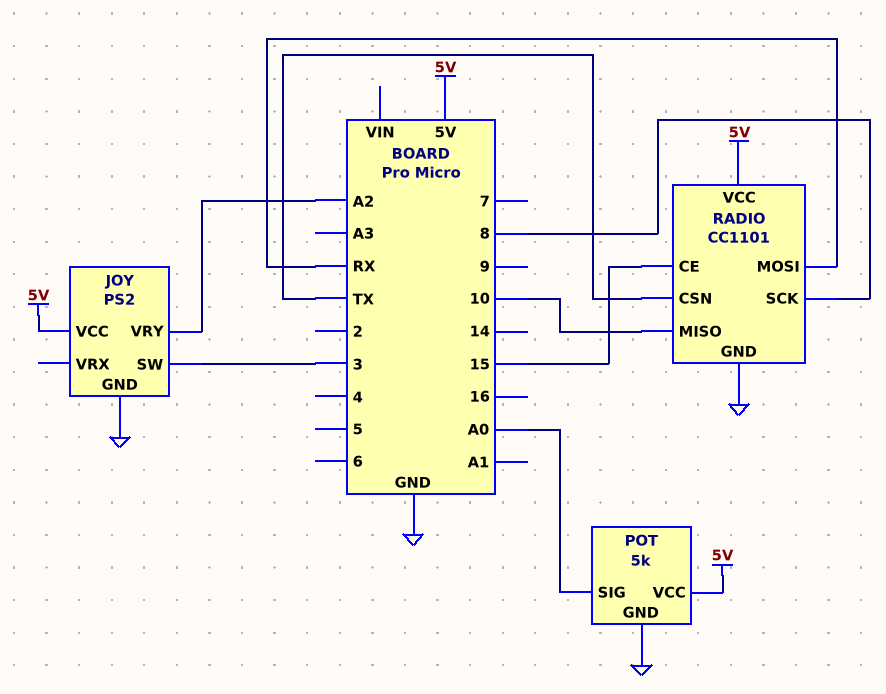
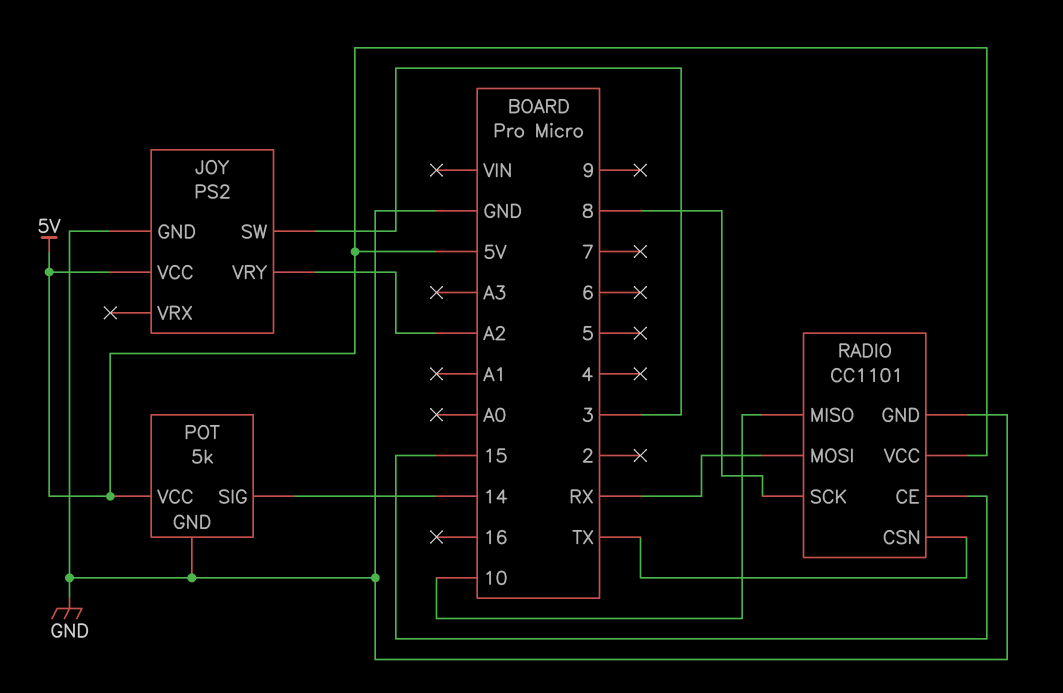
POT pin SIG: A0 -> 14

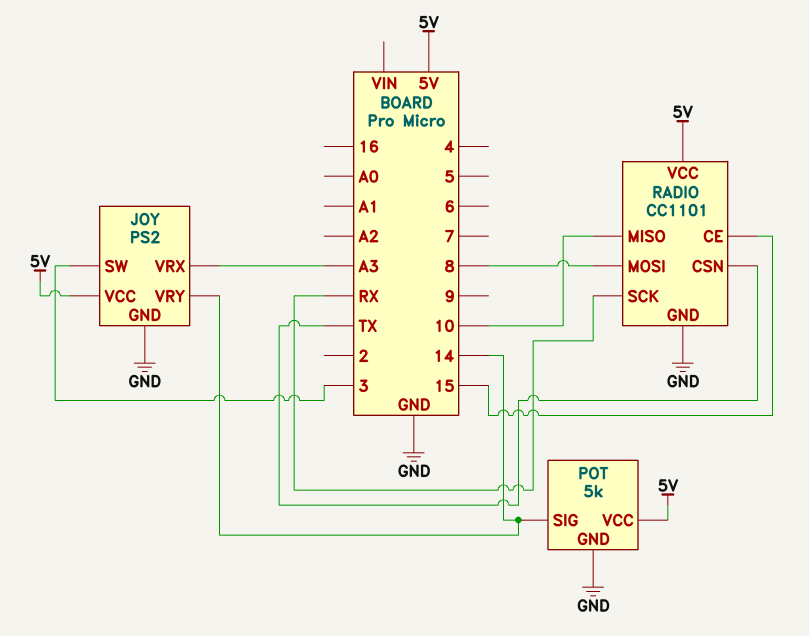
JOY pin VRX: none -> A3
JOY pin VRY: A2 -> 14
RADIO pin MOSI: RX -> 8
RADIO pin SCK: 8 -> RX

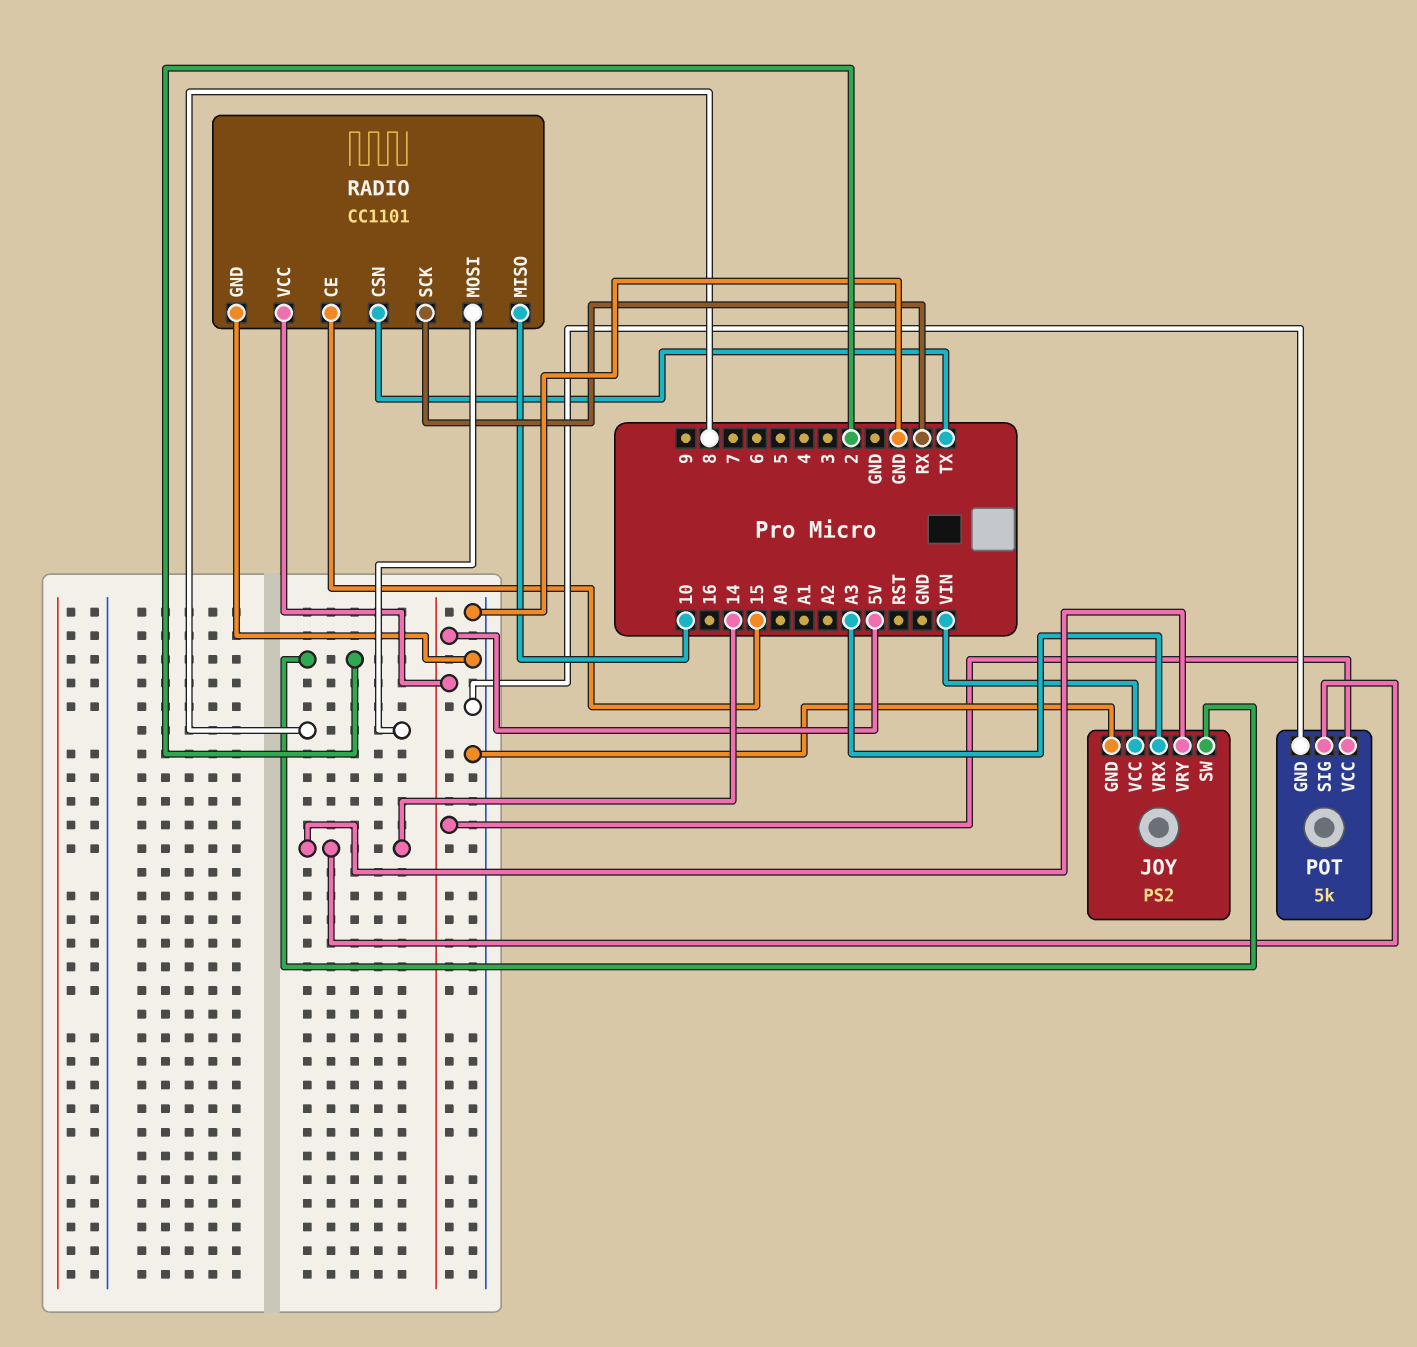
JOY pin SW: 3 -> 2
JOY pin VCC: 5V -> VIN

